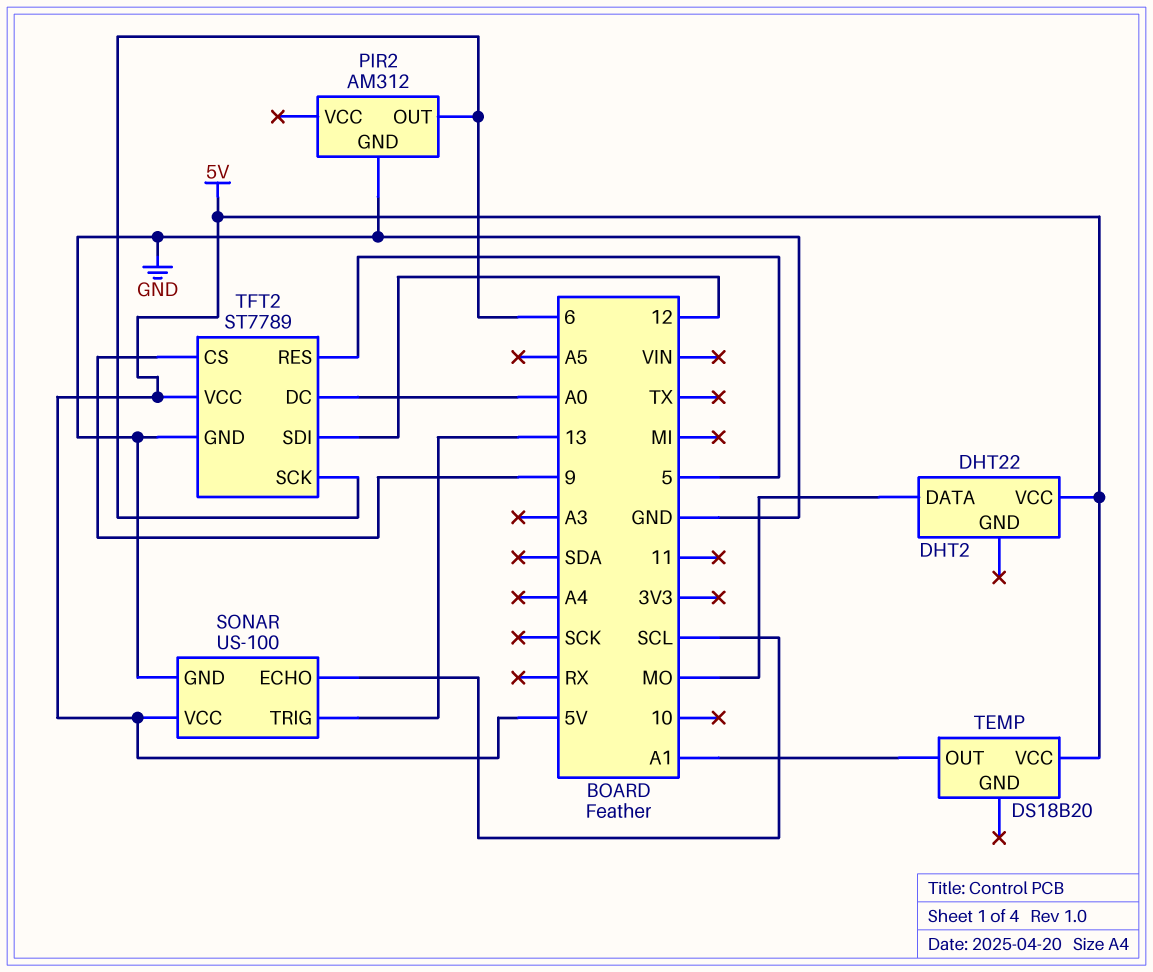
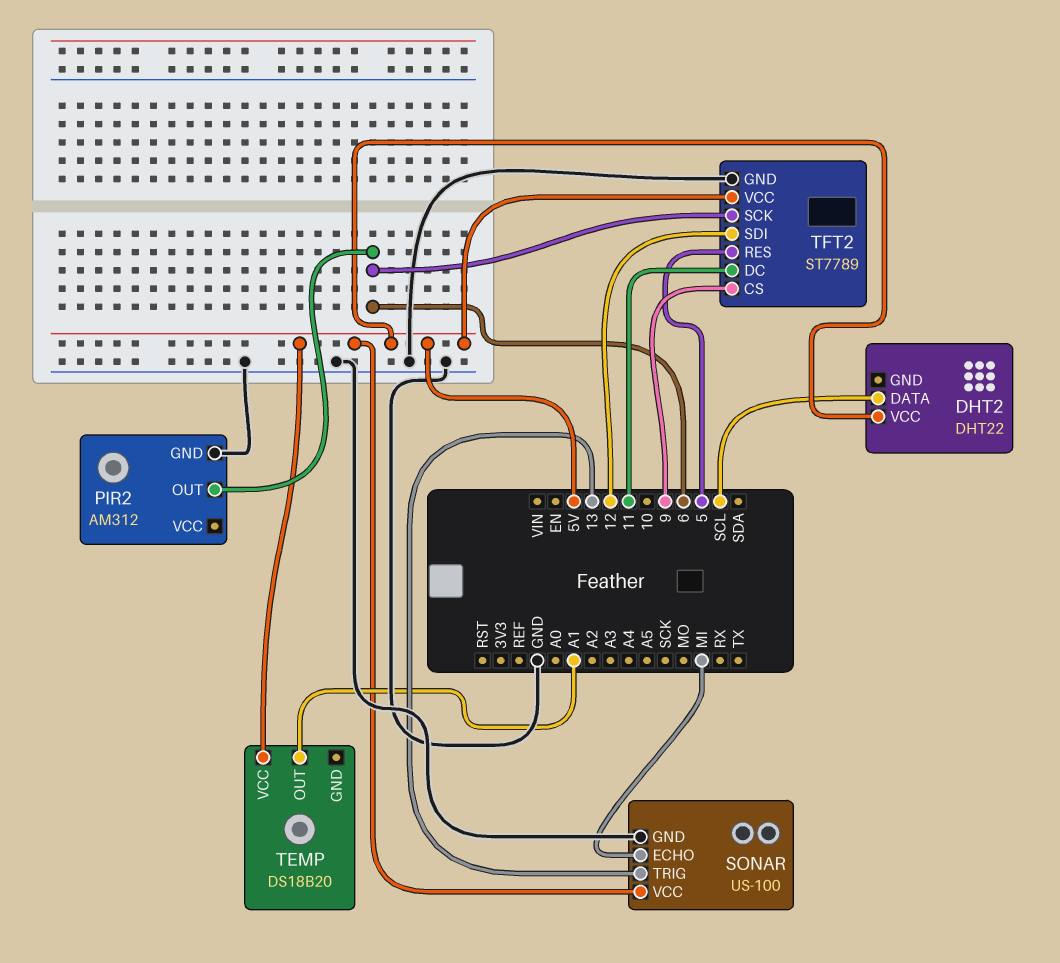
DHT2 pin DATA: MO -> SCL
SONAR pin ECHO: SCL -> MI
TFT2 pin DC: A0 -> 11

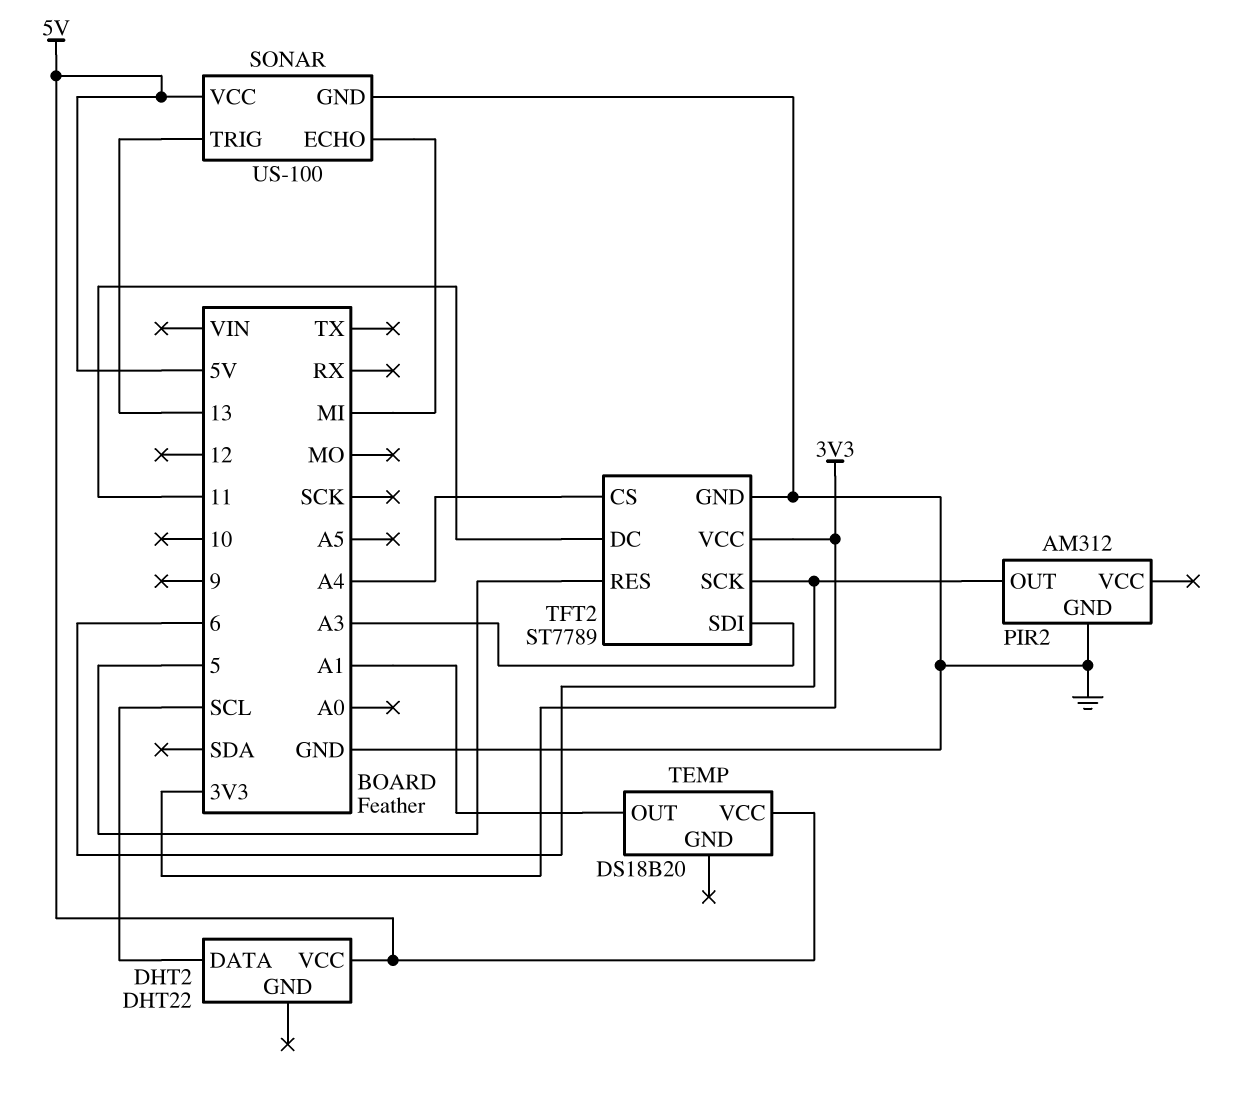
TFT2 pin CS: 9 -> A4
TFT2 pin SDI: 12 -> A3
TFT2 pin VCC: 5V -> 3V3

